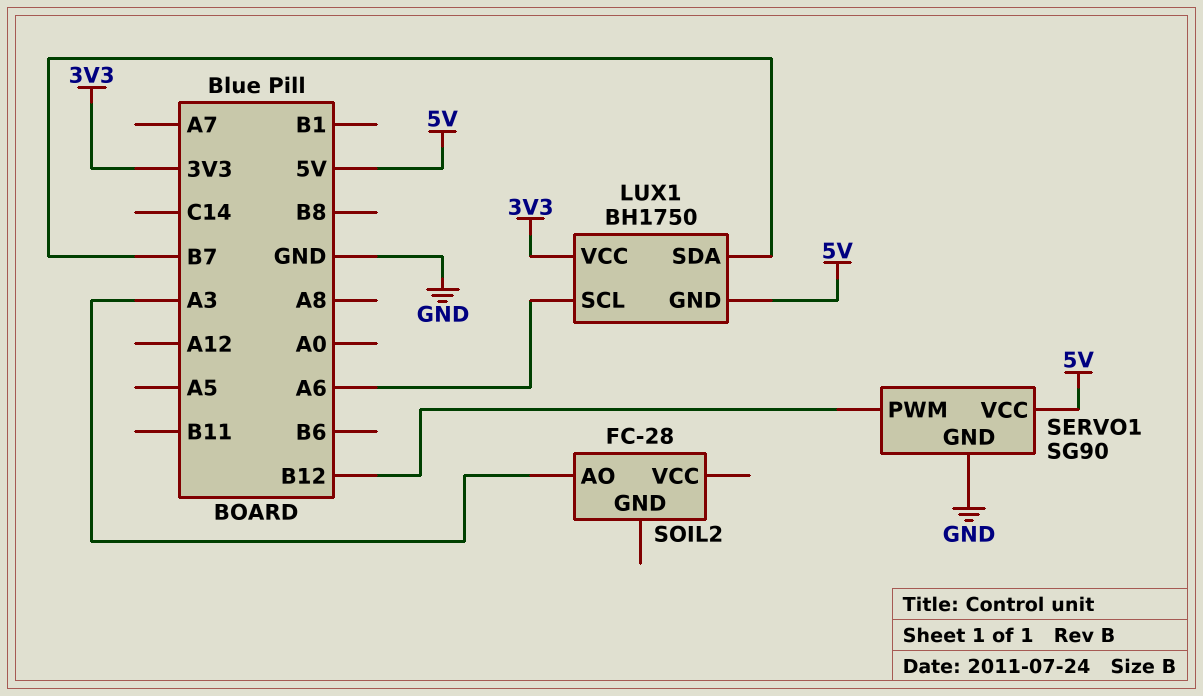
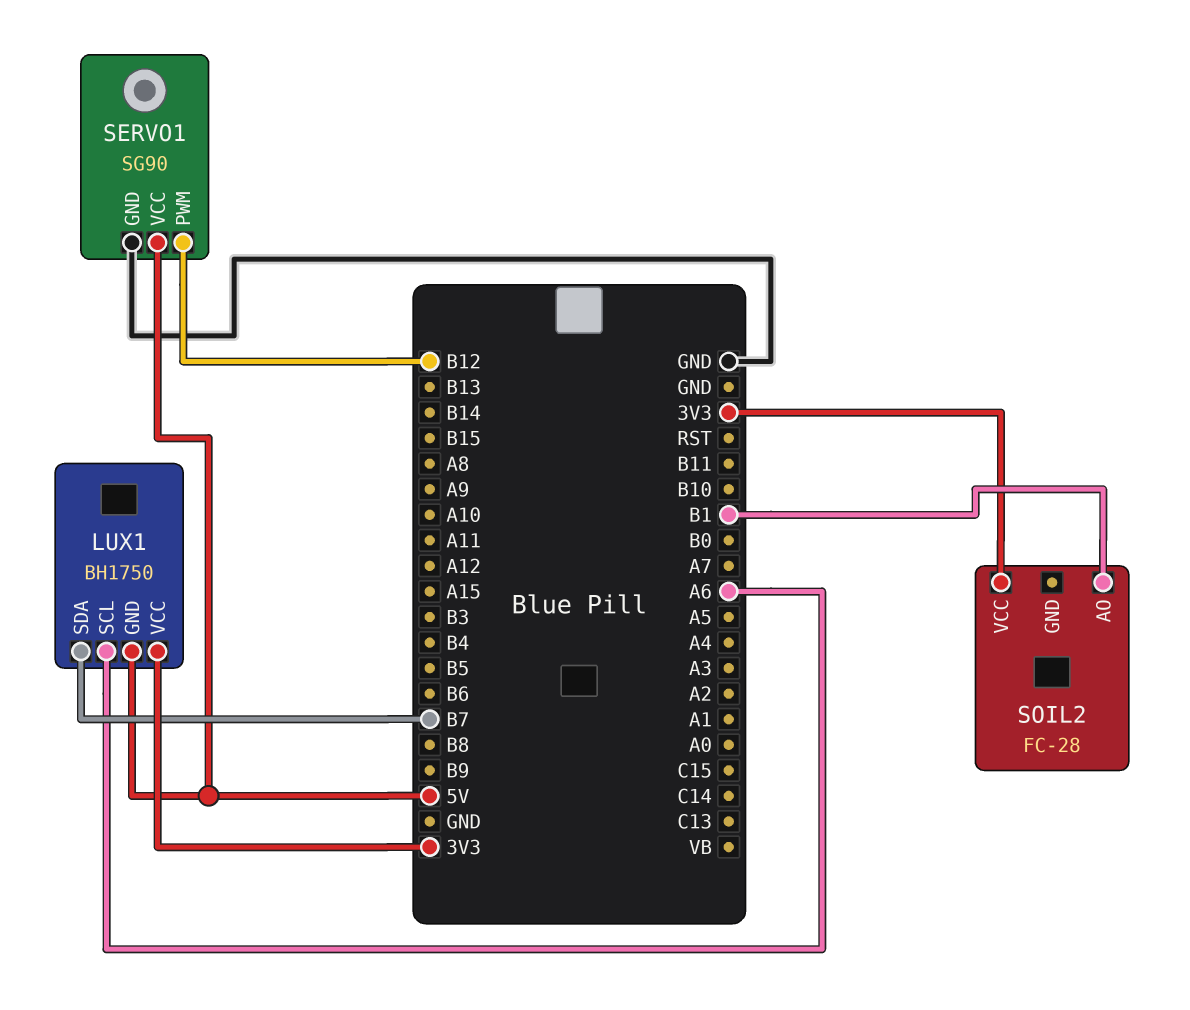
SOIL2 pin AO: A3 -> B1
SOIL2 pin VCC: none -> 3V3

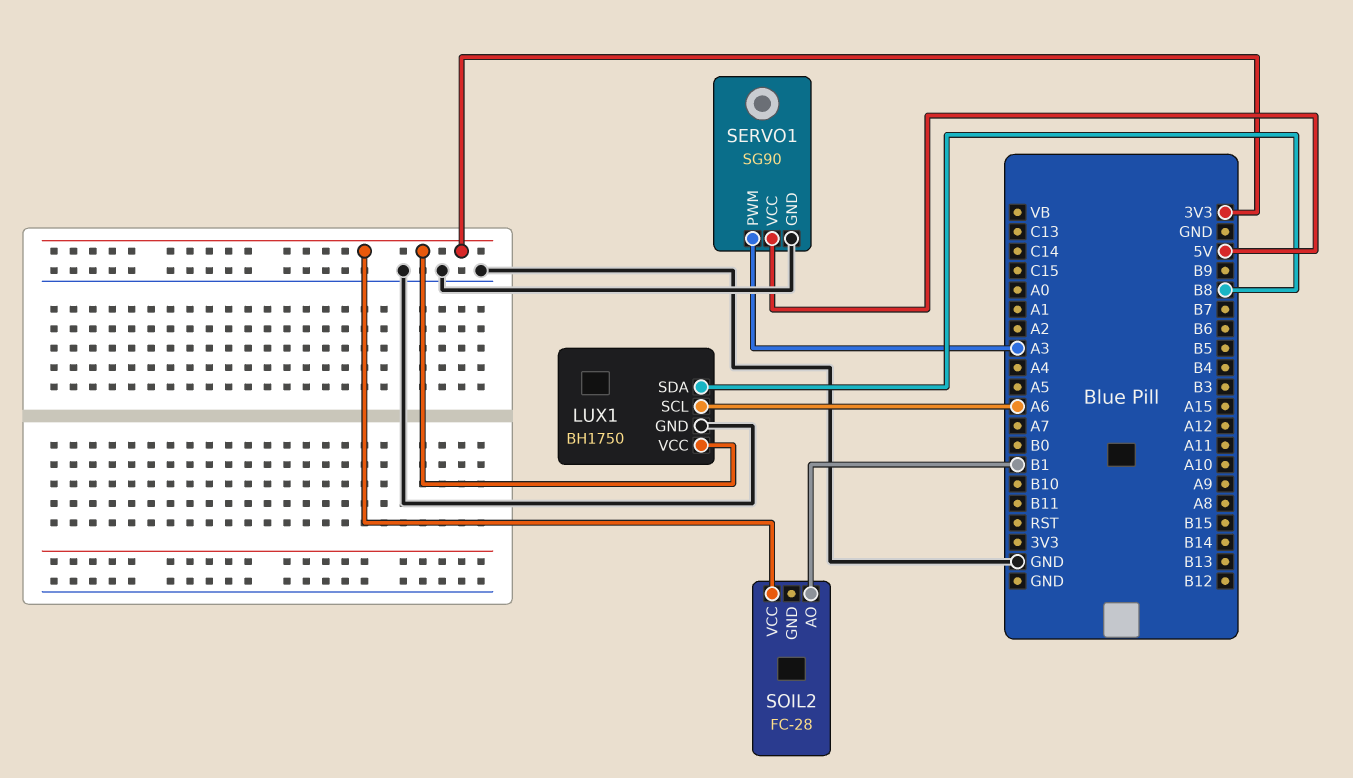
LUX1 pin GND: 5V -> GND
LUX1 pin SDA: B7 -> B8
SERVO1 pin PWM: B12 -> A3

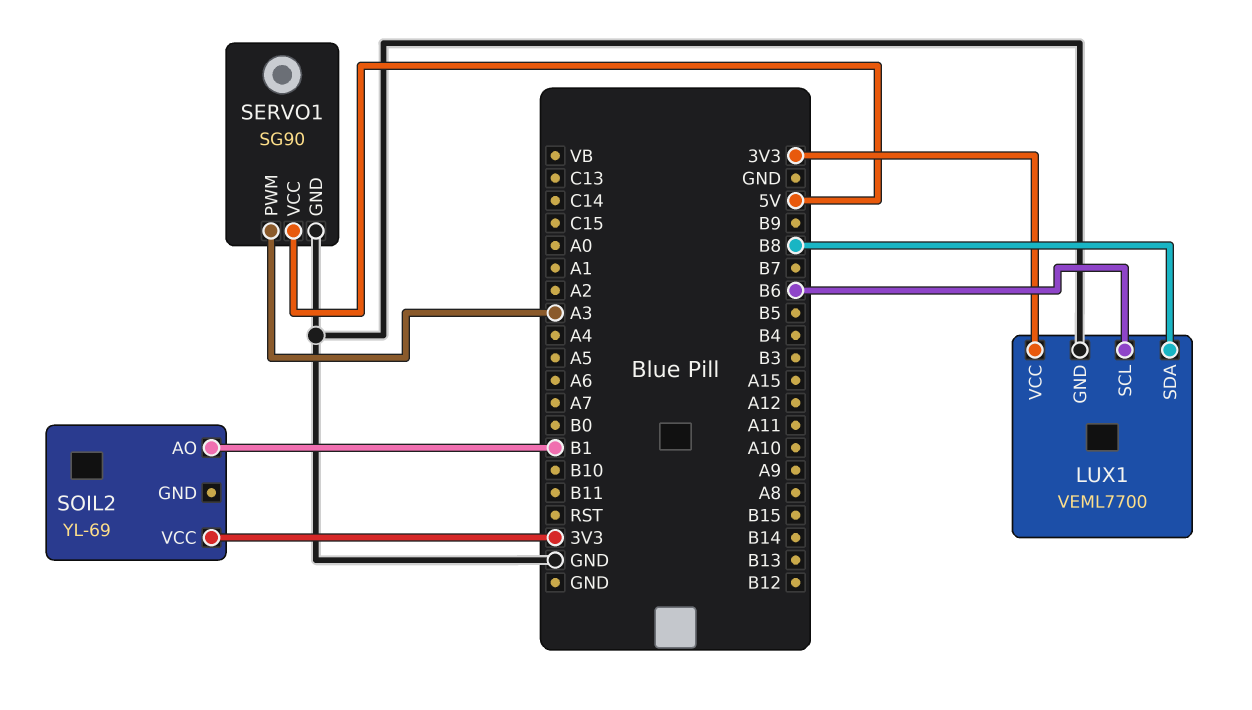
LUX1: BH1750 -> VEML7700
LUX1 pin SCL: A6 -> B6
SOIL2: FC-28 -> YL-69

